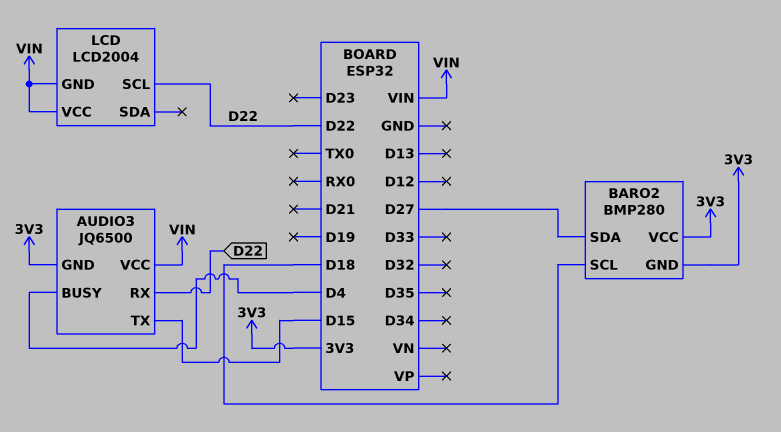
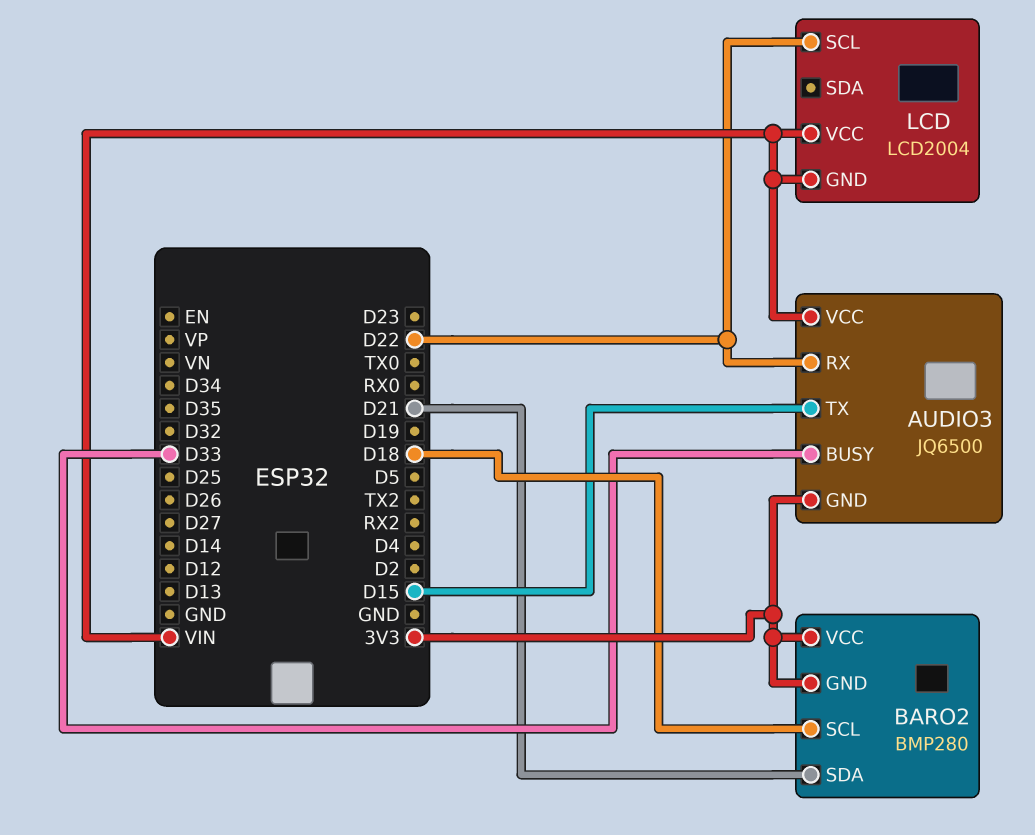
AUDIO3 pin BUSY: D4 -> D33
BARO2 pin SDA: D27 -> D21

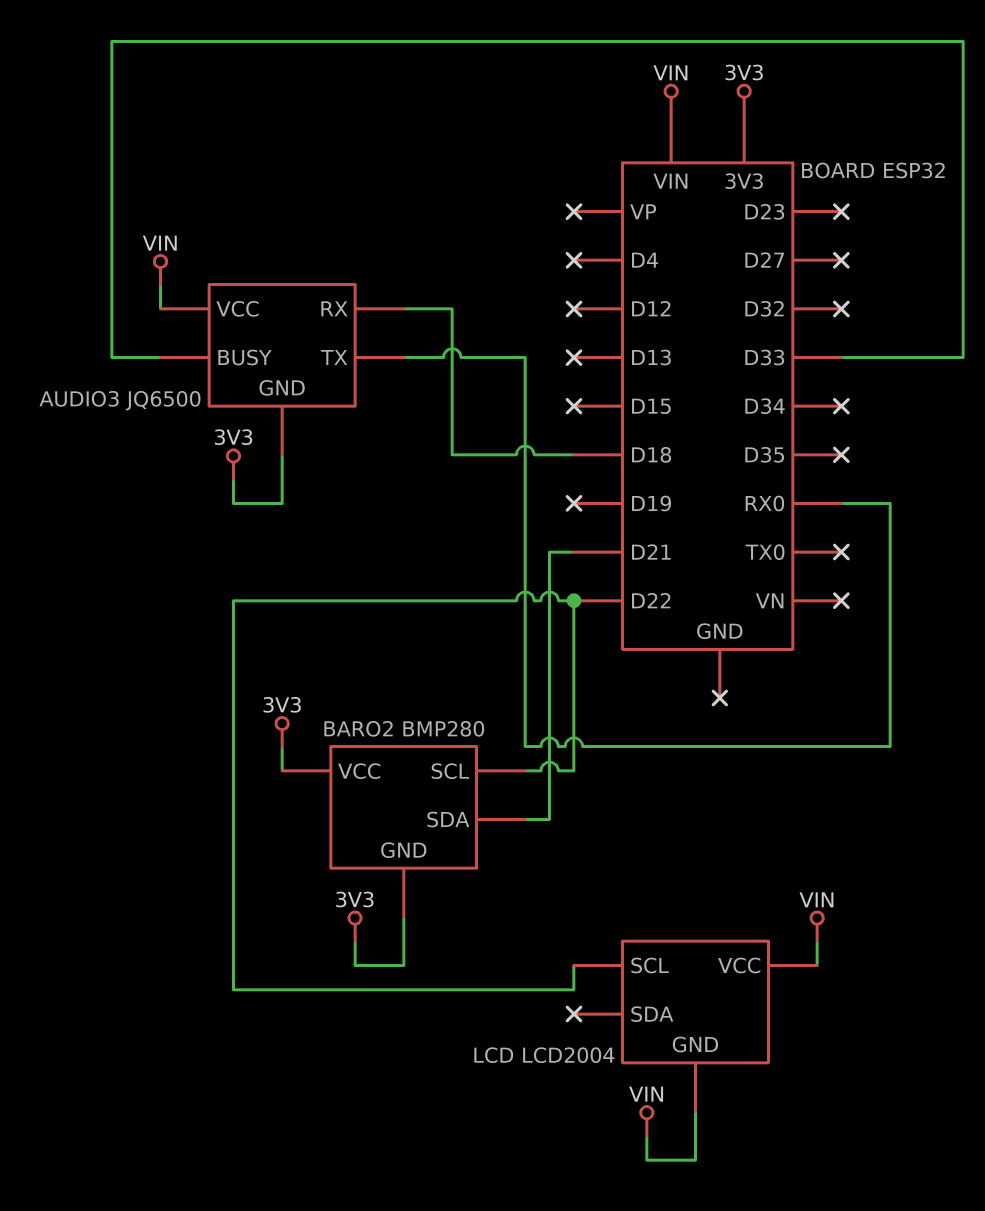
AUDIO3 pin RX: D22 -> D18
AUDIO3 pin TX: D15 -> RX0
BARO2 pin SCL: D18 -> D22

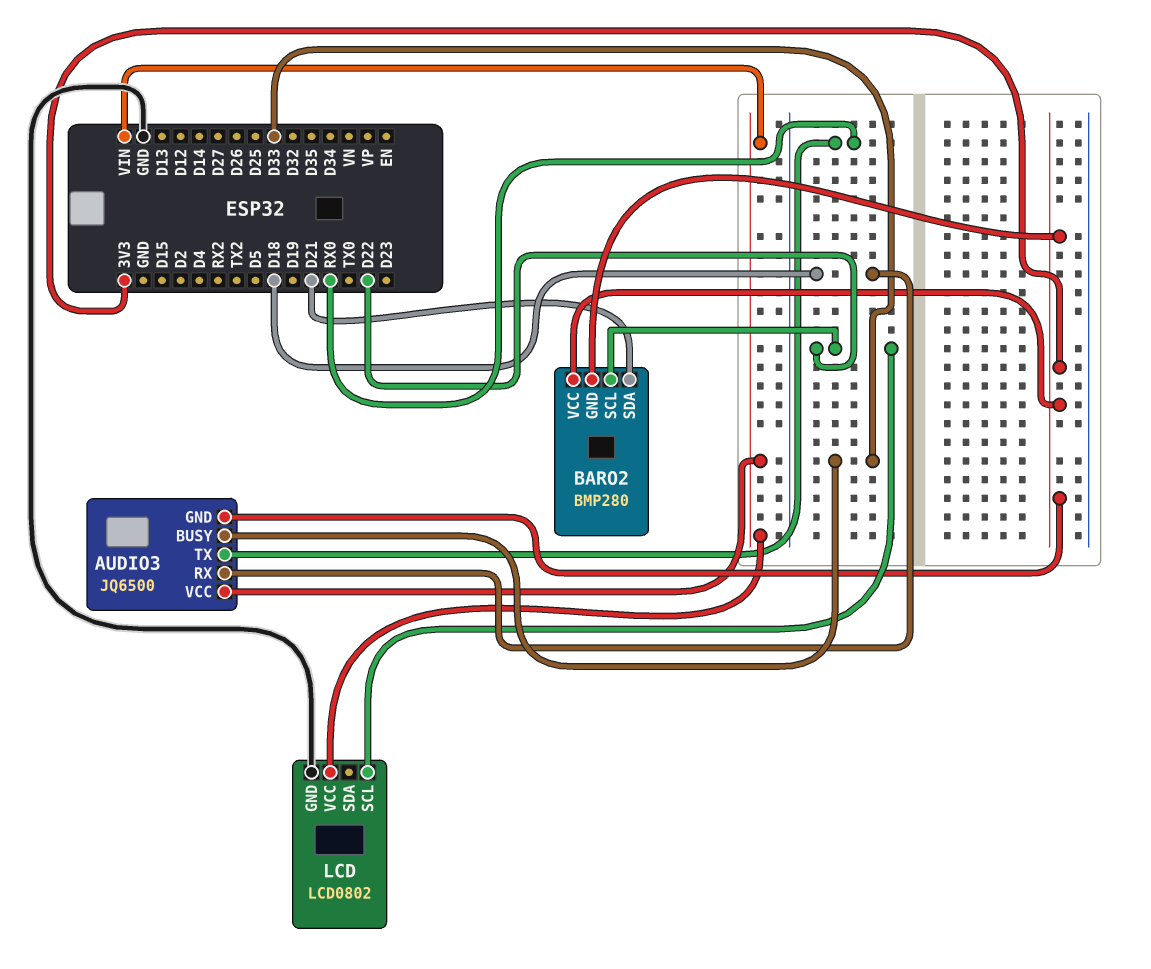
LCD: LCD2004 -> LCD0802
LCD pin GND: VIN -> GND

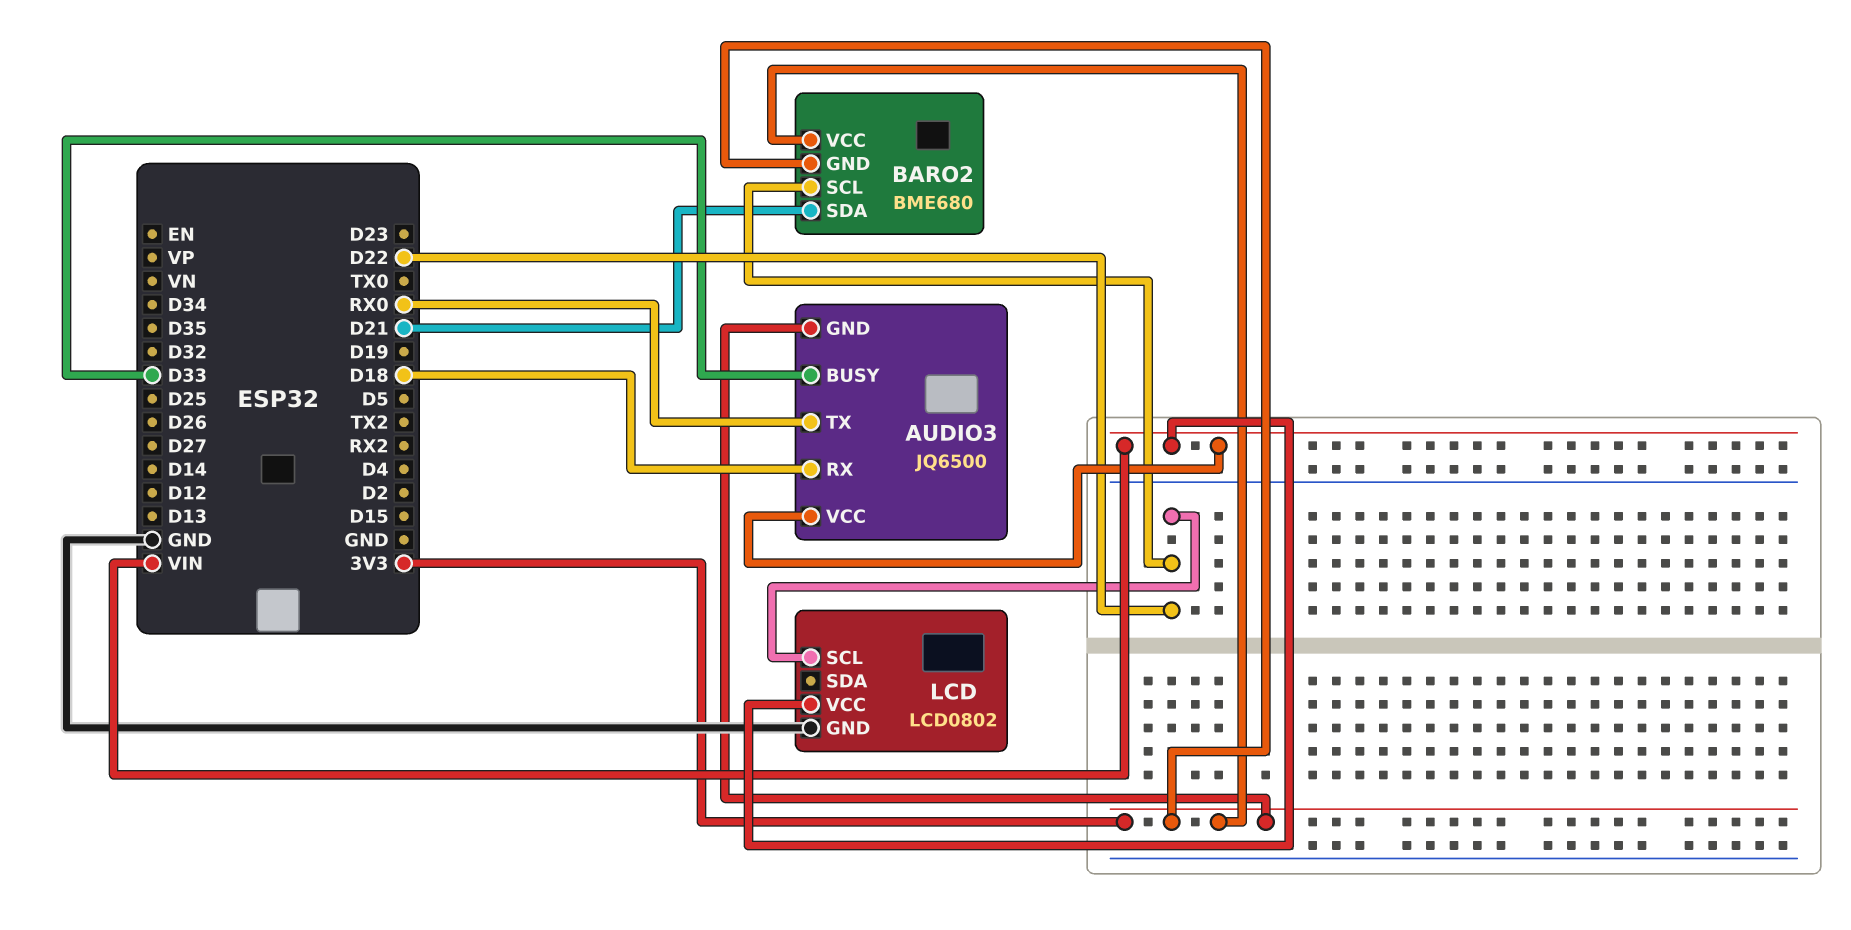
BARO2: BMP280 -> BME680

